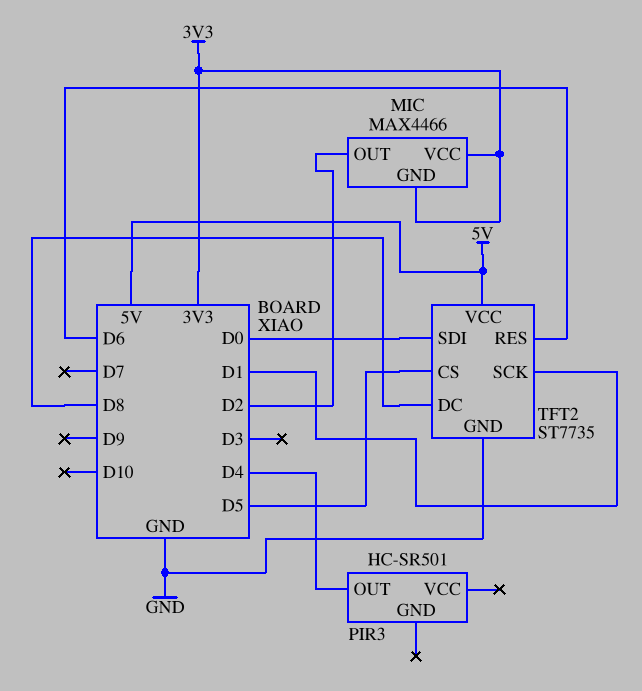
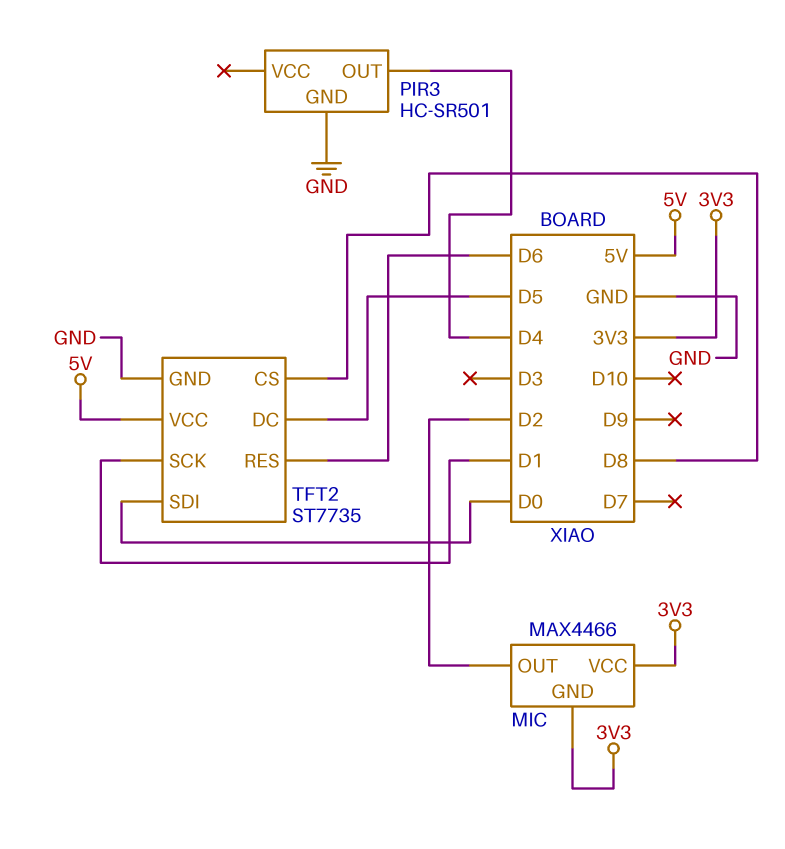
PIR3 pin GND: none -> GND
TFT2 pin CS: D5 -> D8
TFT2 pin DC: D8 -> D5

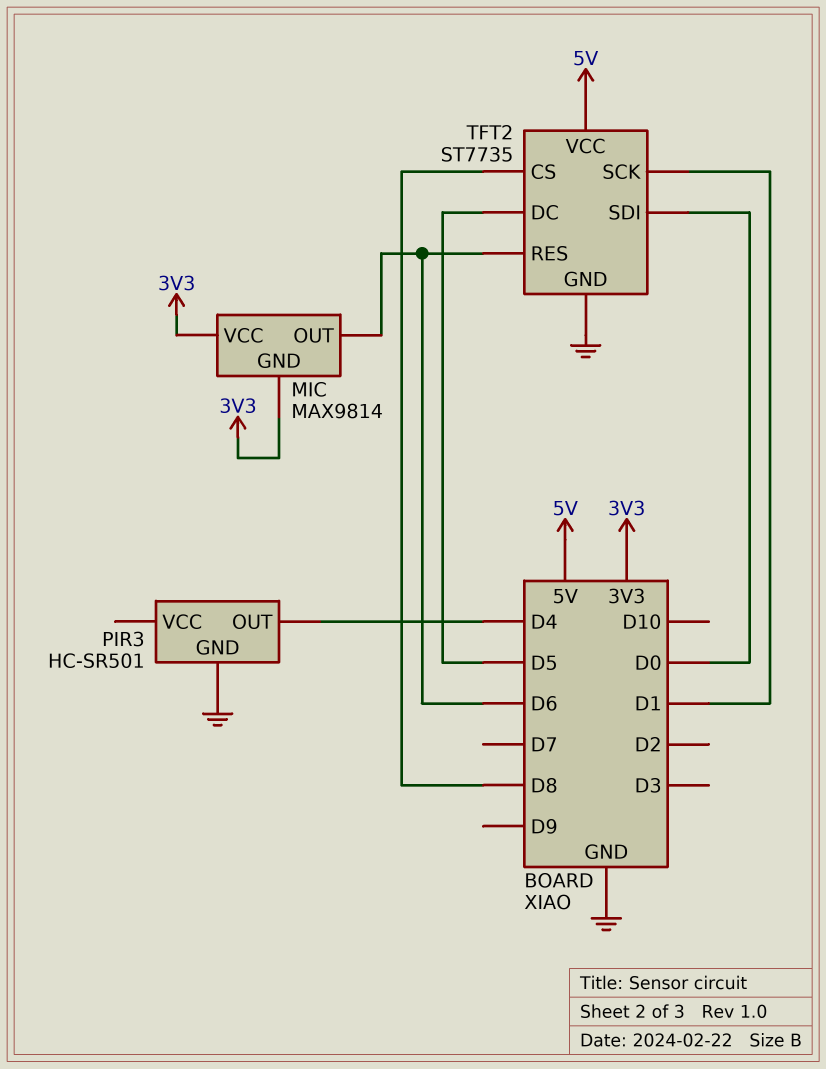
MIC: MAX4466 -> MAX9814
MIC pin OUT: D2 -> D6

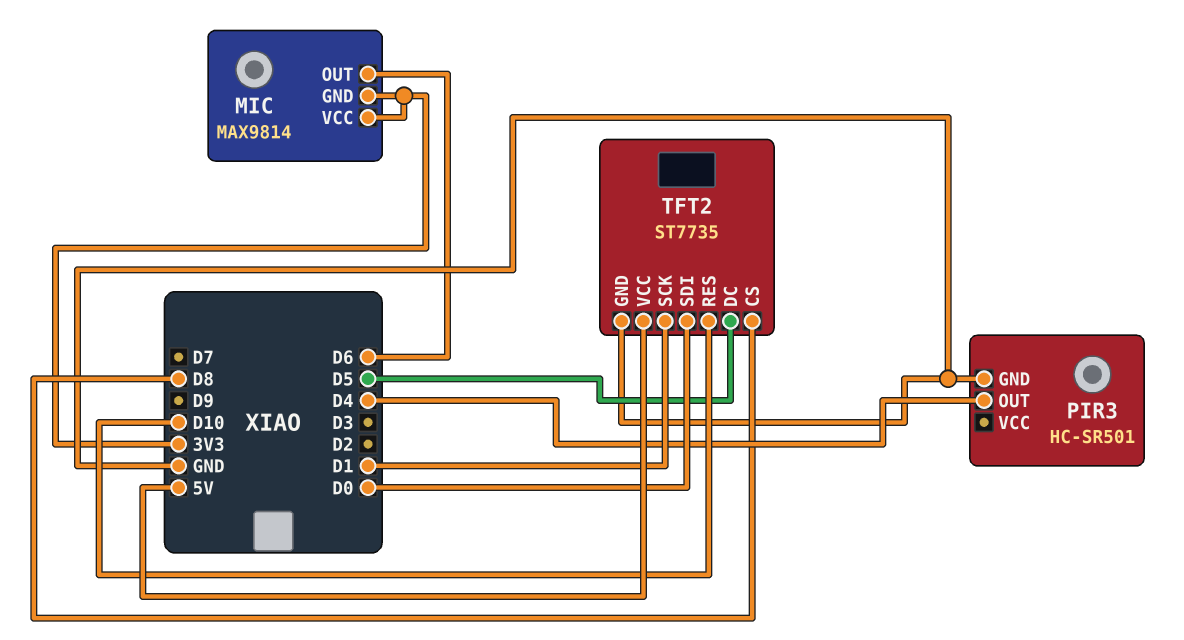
TFT2 pin RES: D6 -> D10

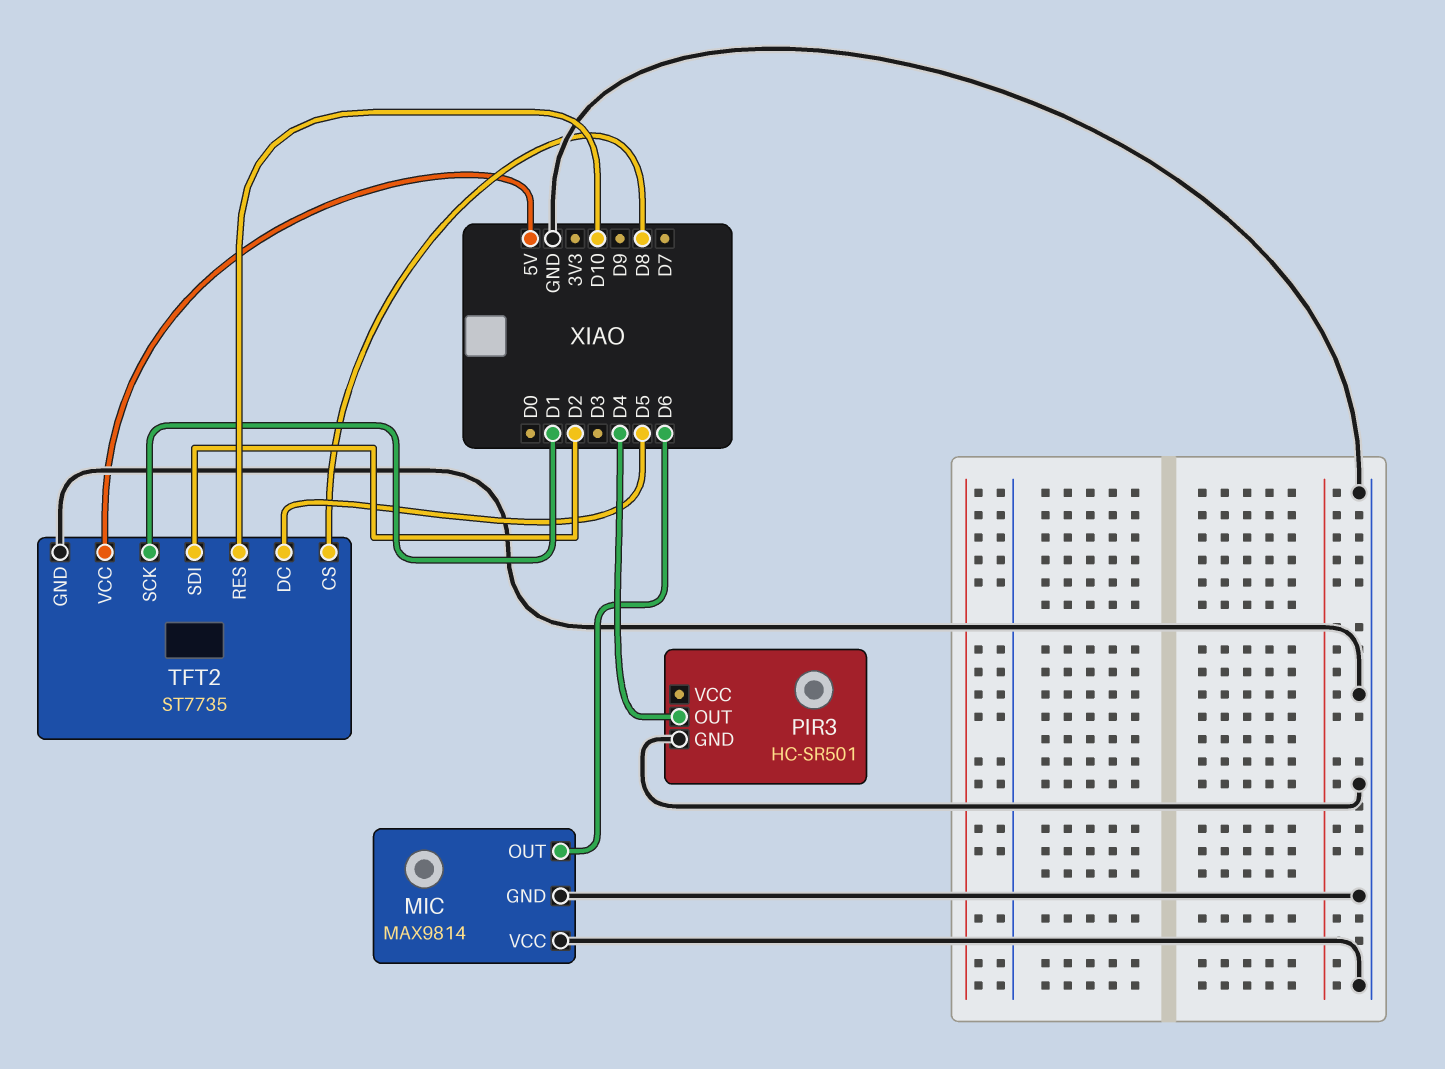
MIC pin GND: 3V3 -> GND
MIC pin VCC: 3V3 -> GND
TFT2 pin SDI: D0 -> D2

